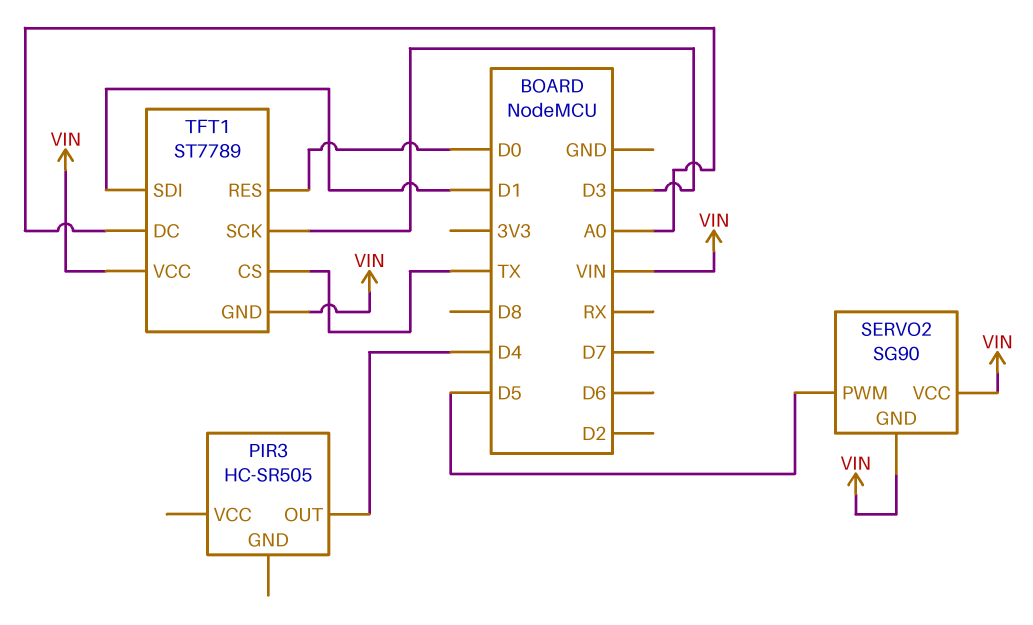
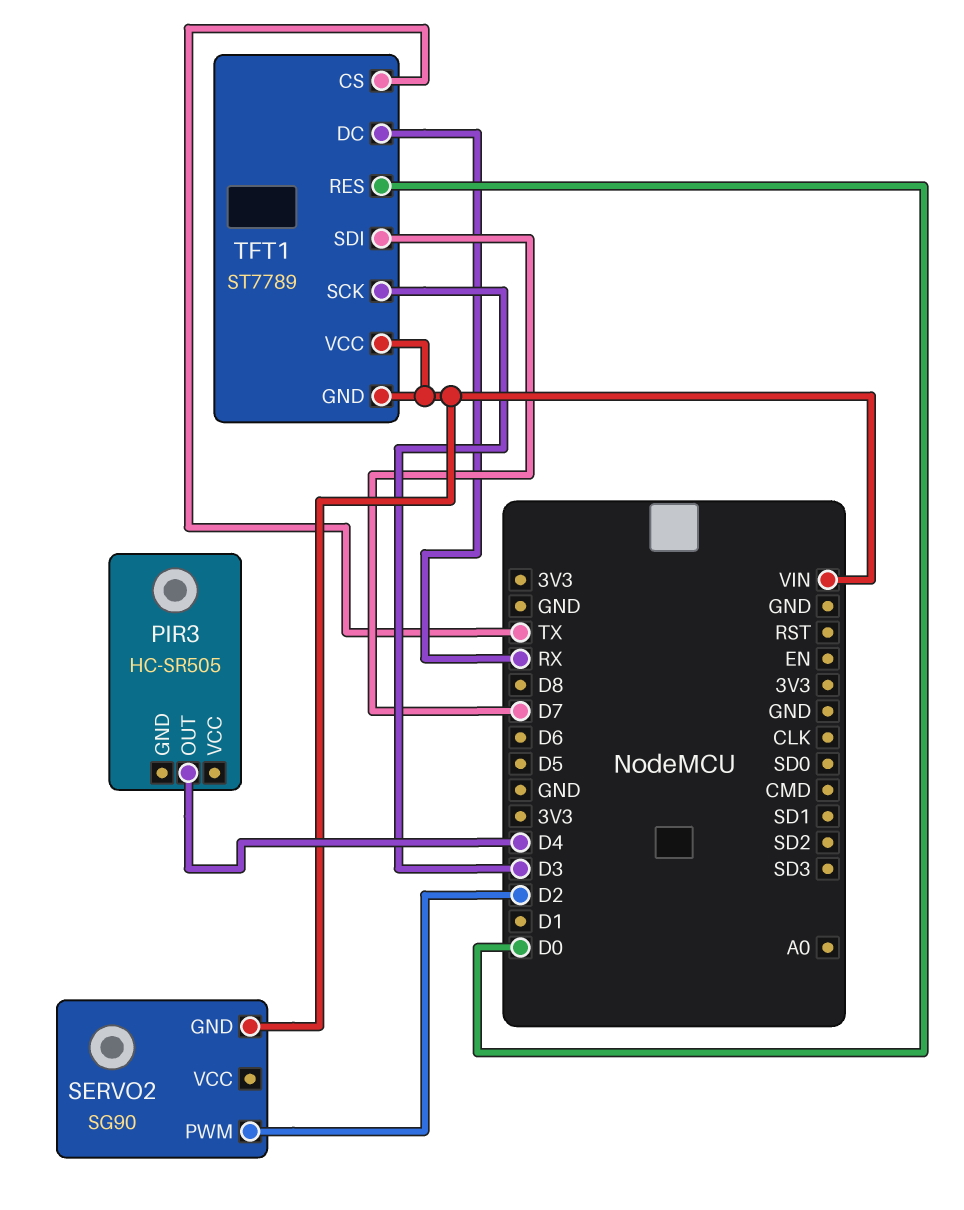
SERVO2 pin PWM: D5 -> D2
SERVO2 pin VCC: VIN -> none
TFT1 pin DC: A0 -> RX
TFT1 pin SDI: D1 -> D7

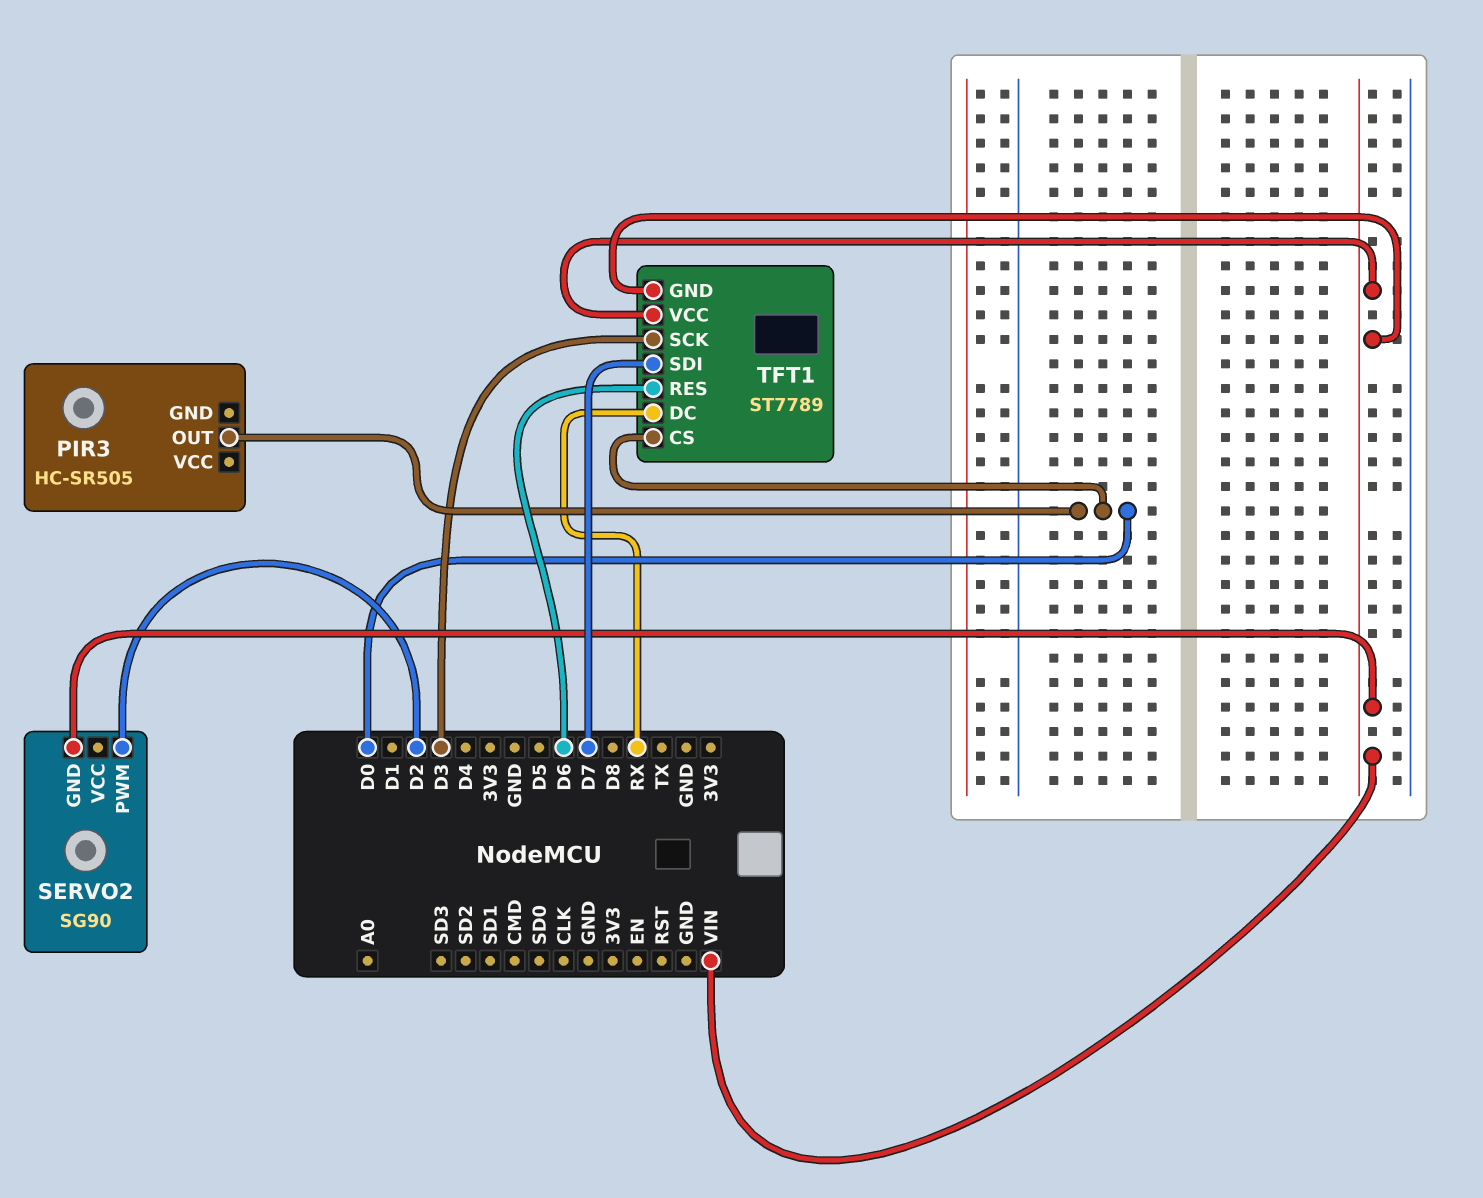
PIR3 pin OUT: D4 -> D0
TFT1 pin CS: TX -> D0
TFT1 pin RES: D0 -> D6

